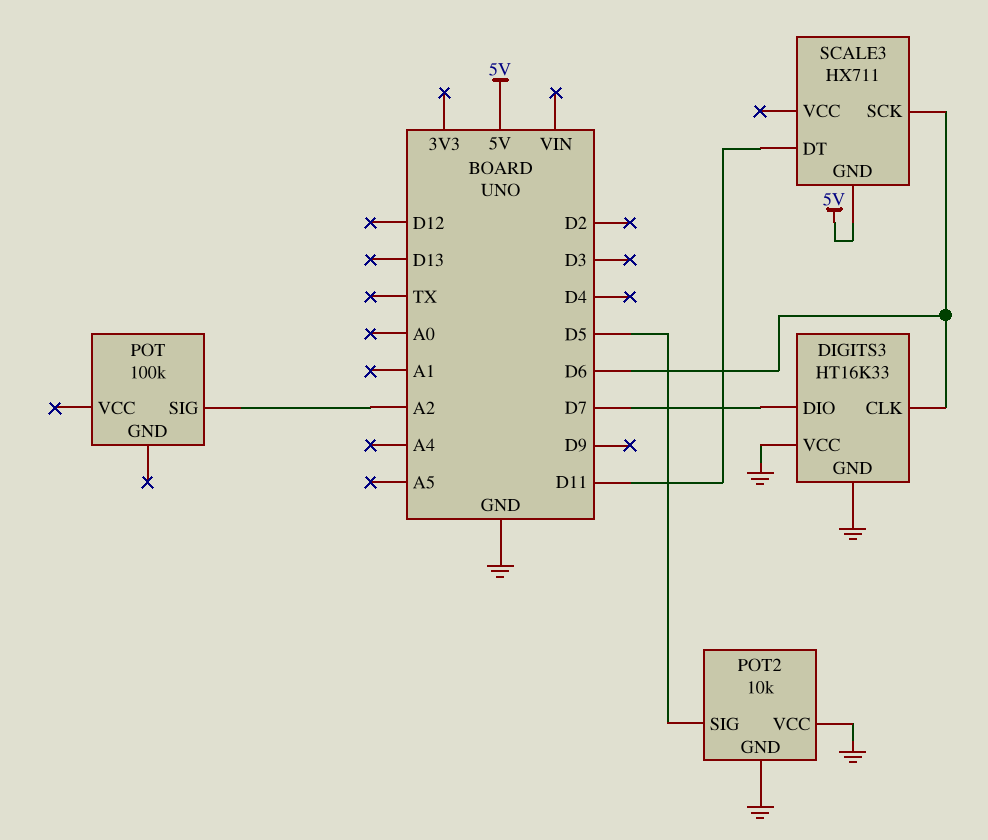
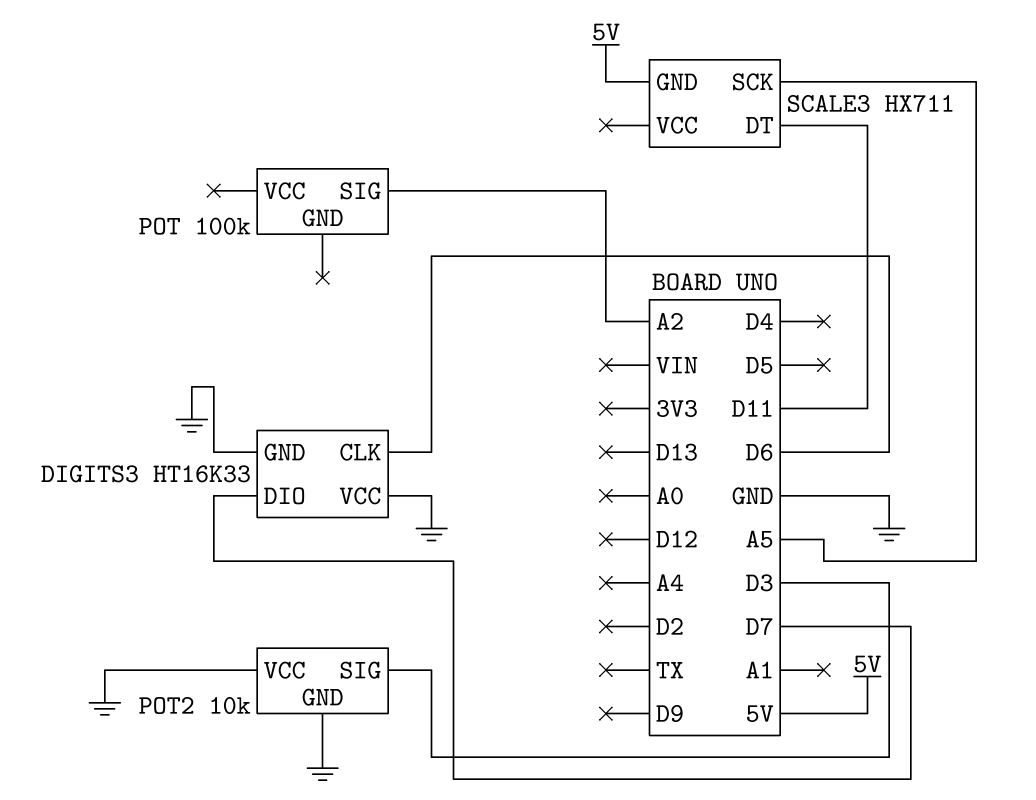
POT2 pin SIG: D5 -> D3
SCALE3 pin SCK: D6 -> A5

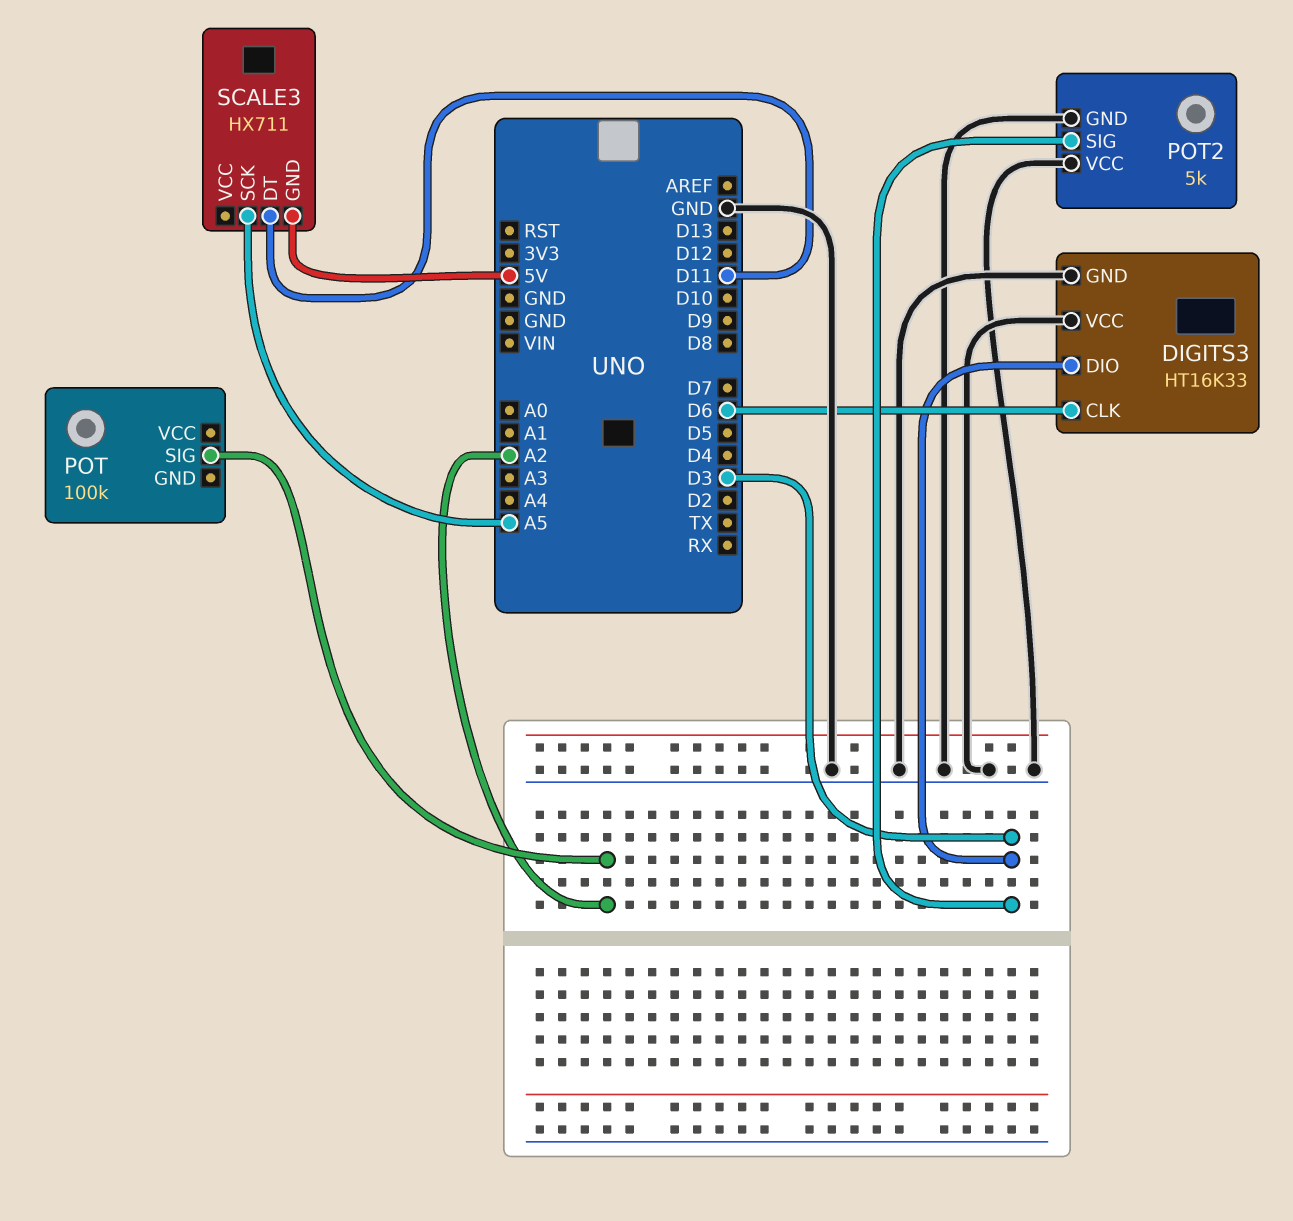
DIGITS3 pin DIO: D7 -> D3
POT2: 10k -> 5k

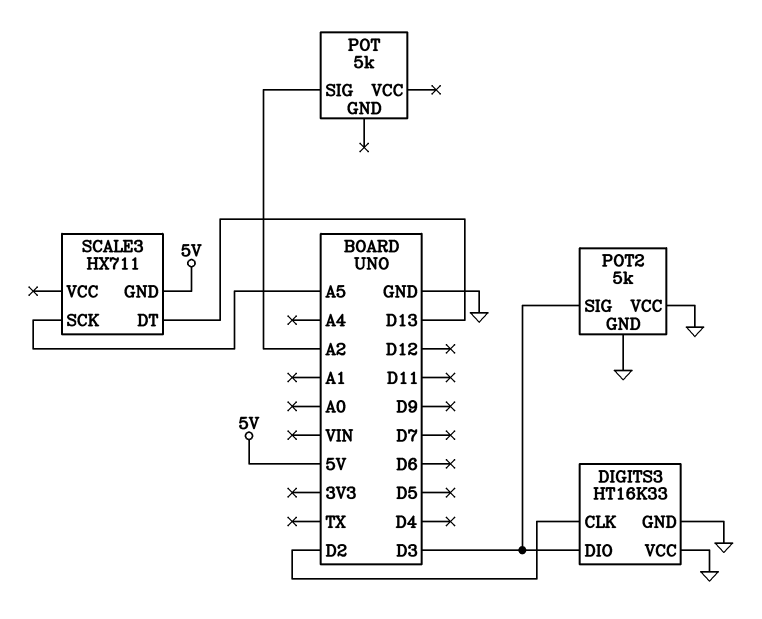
DIGITS3 pin CLK: D6 -> D2
POT: 100k -> 5k
SCALE3 pin DT: D11 -> D13

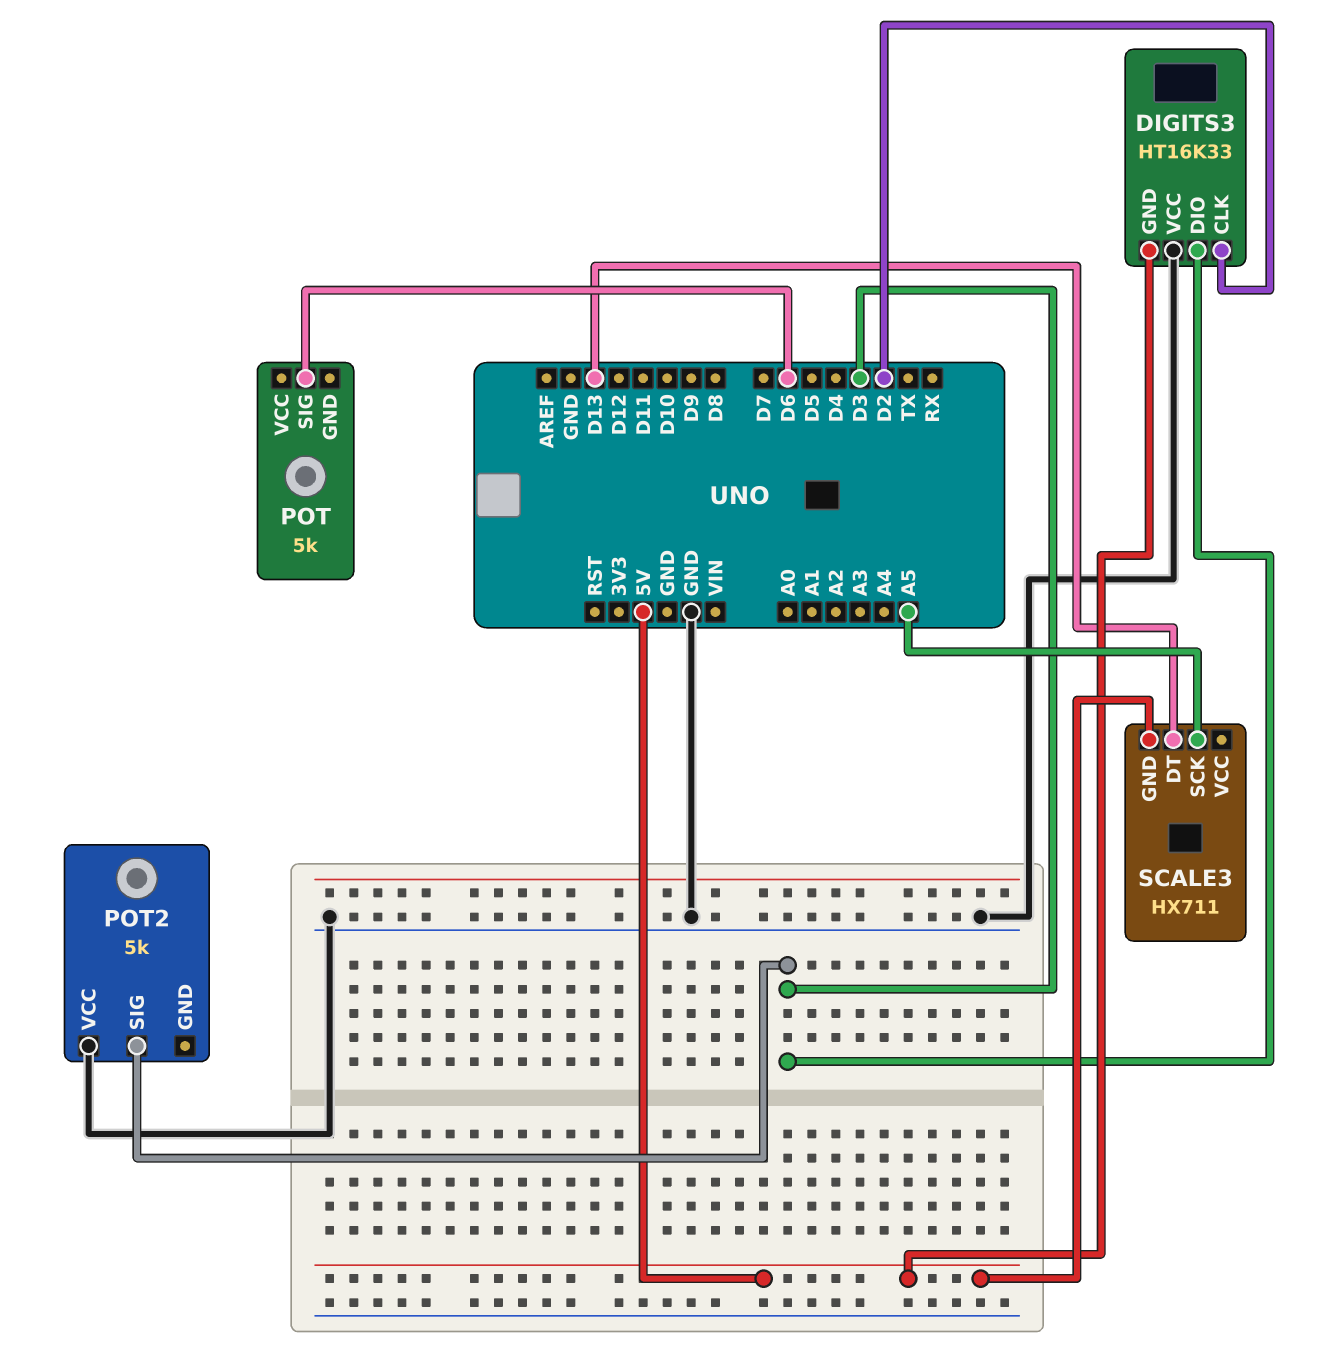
DIGITS3 pin GND: GND -> 5V
POT pin SIG: A2 -> D6
POT2 pin GND: GND -> none

